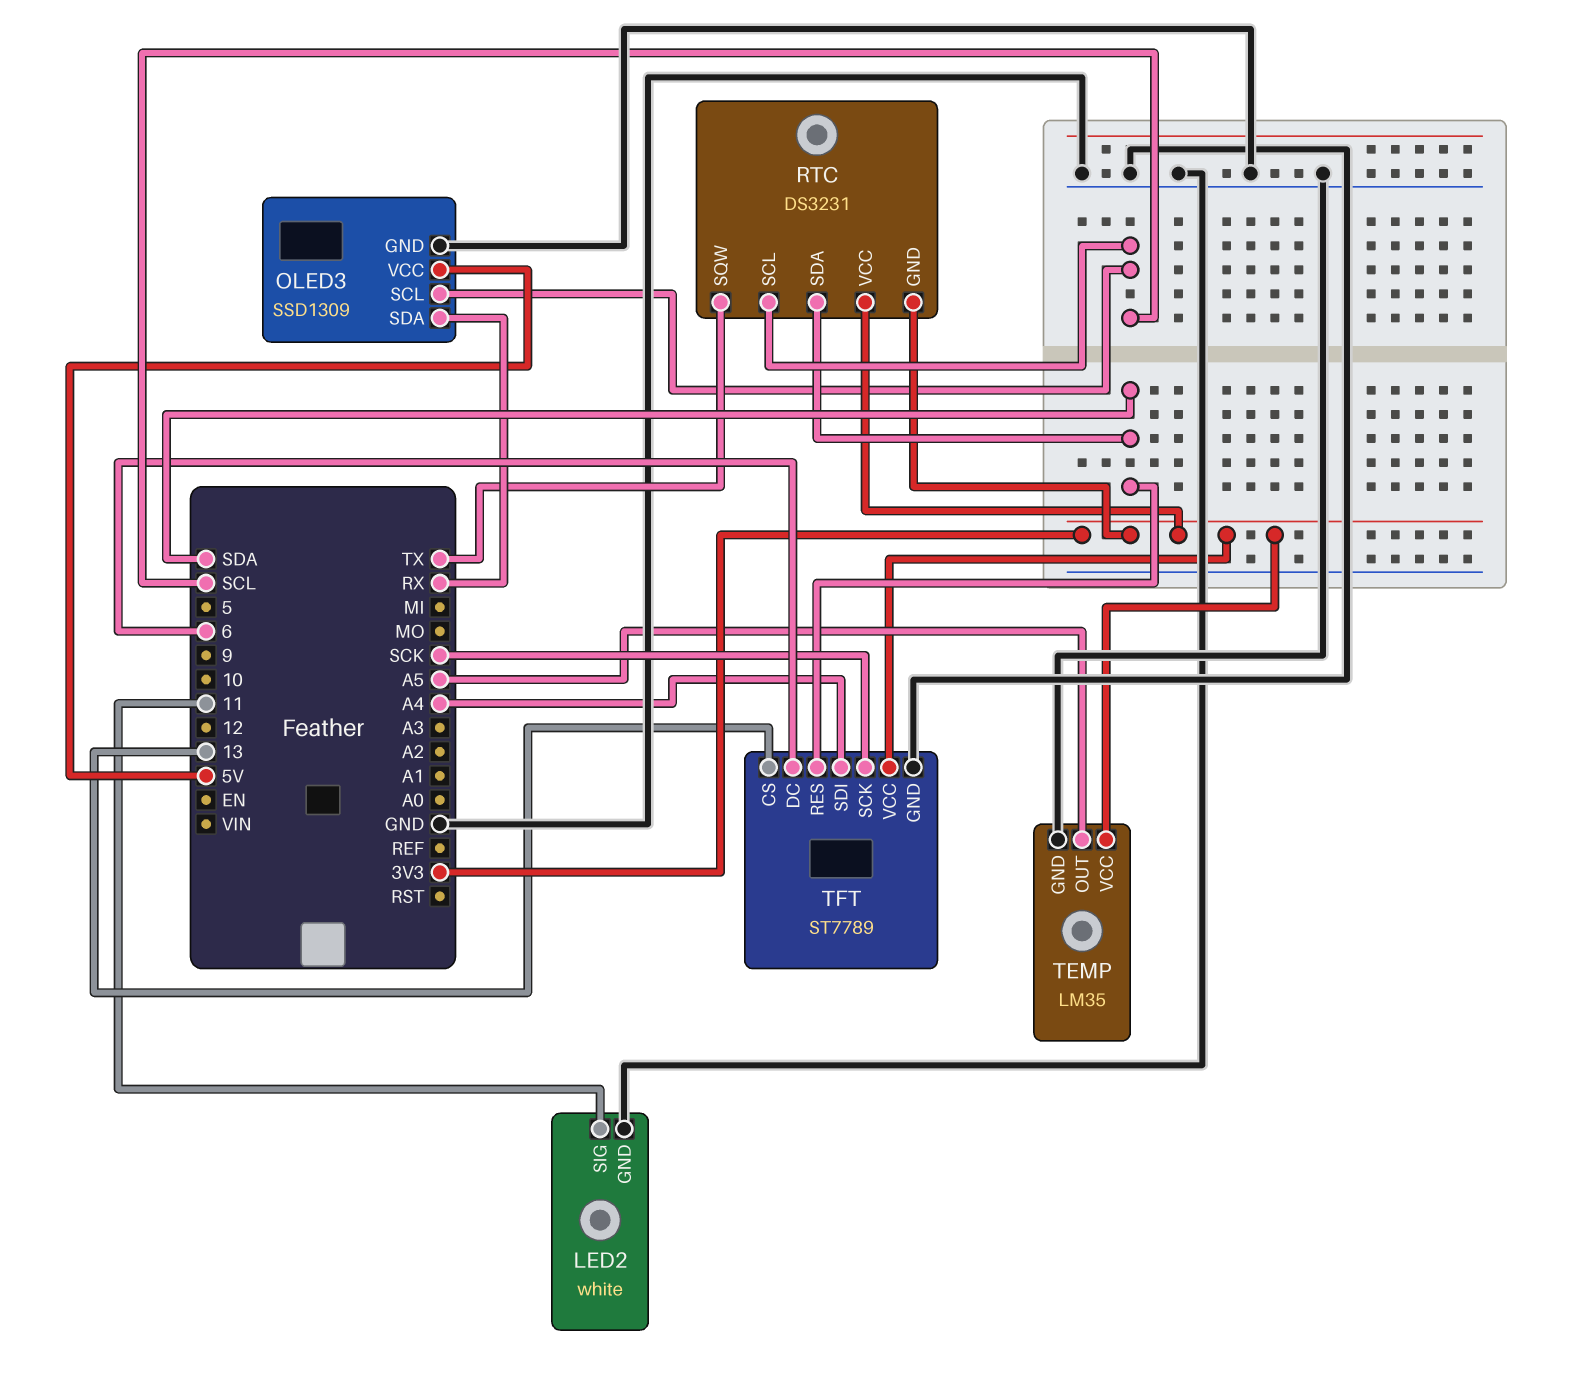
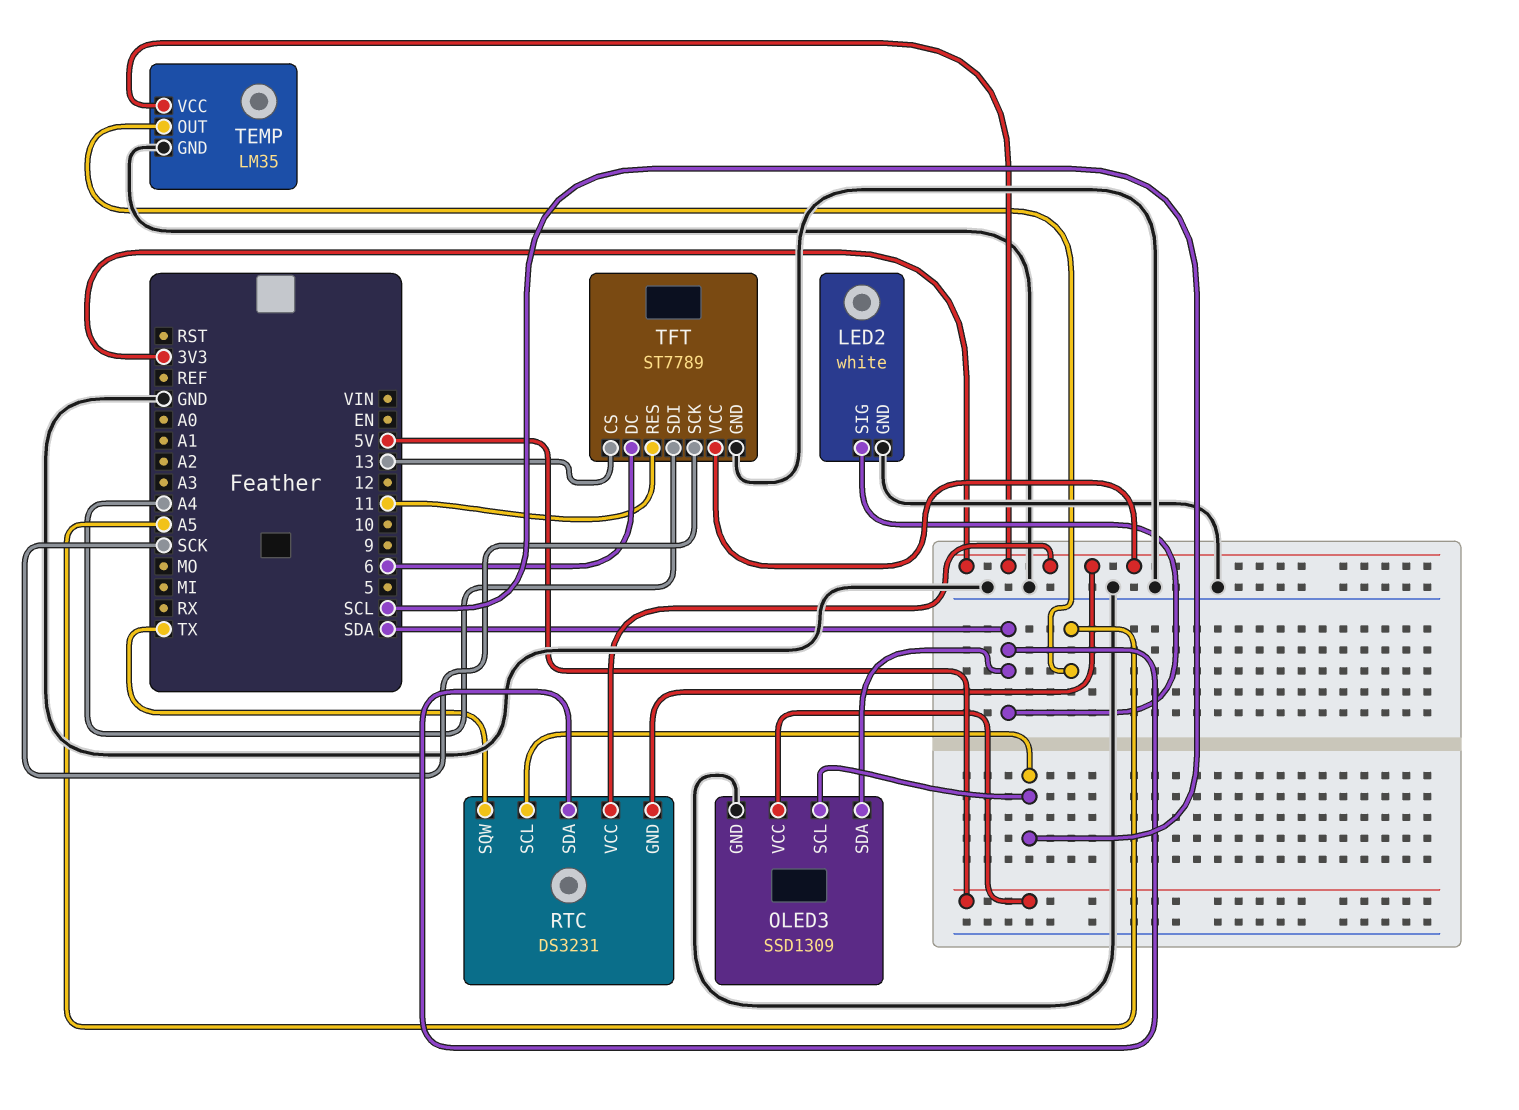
LED2 pin SIG: 11 -> SDA
OLED3 pin SDA: RX -> SDA
TFT pin RES: SDA -> 11

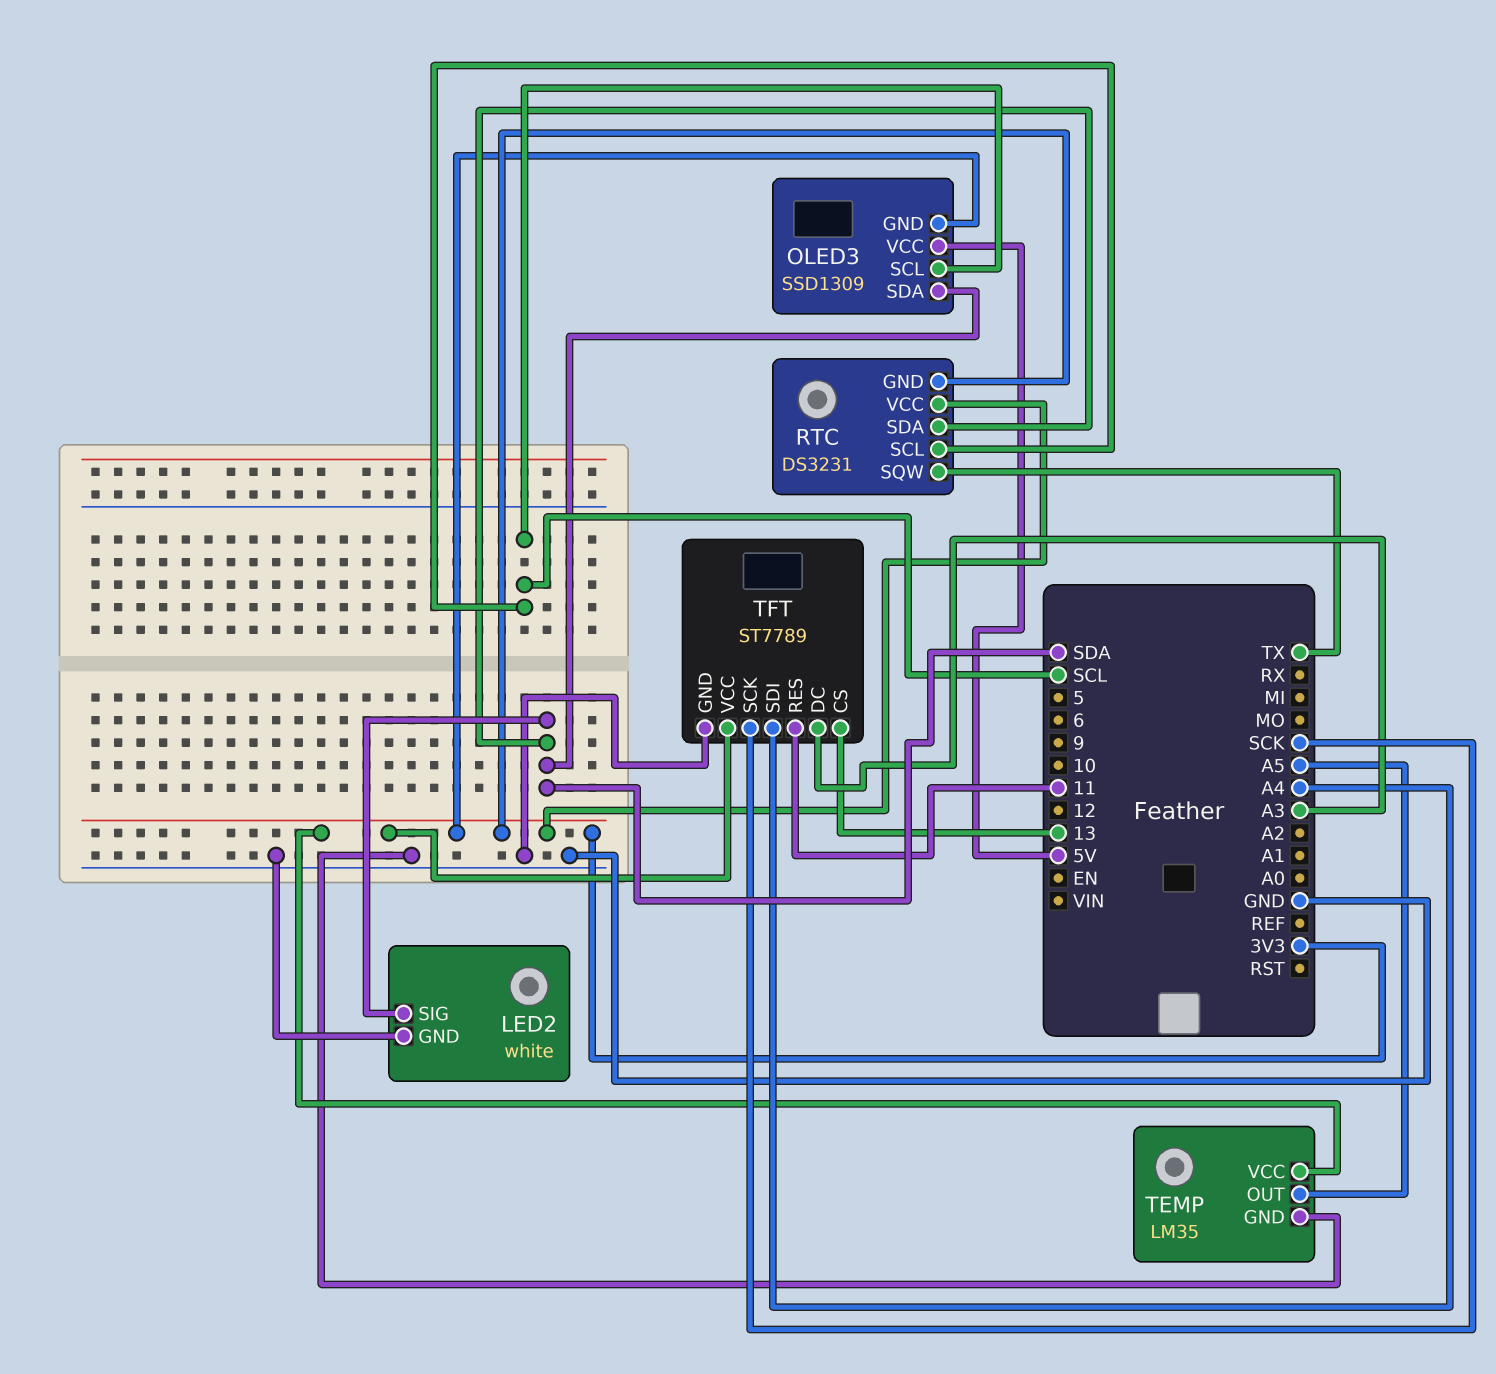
OLED3 pin GND: GND -> 3V3
TFT pin DC: 6 -> A3

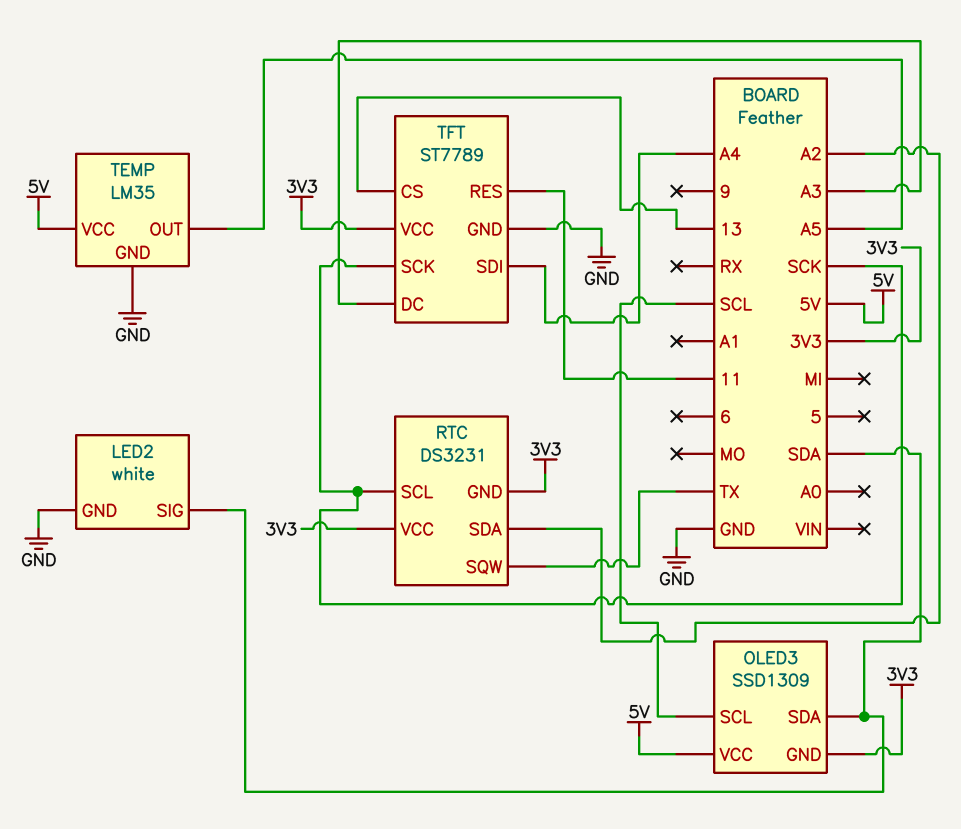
RTC pin SCL: SCL -> SCK
RTC pin SDA: SDA -> A2
TEMP pin VCC: 3V3 -> 5V

